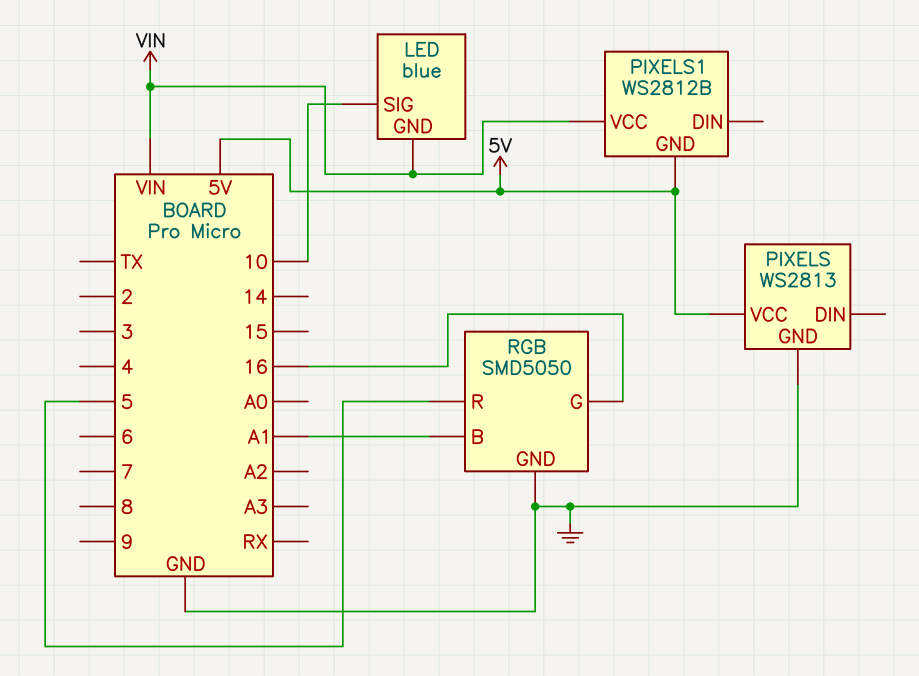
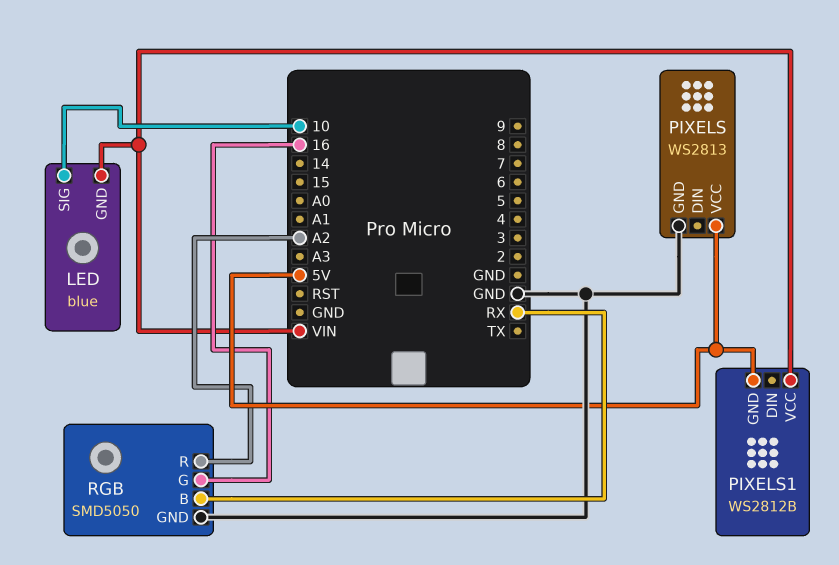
RGB pin B: A1 -> RX
RGB pin R: 5 -> A2

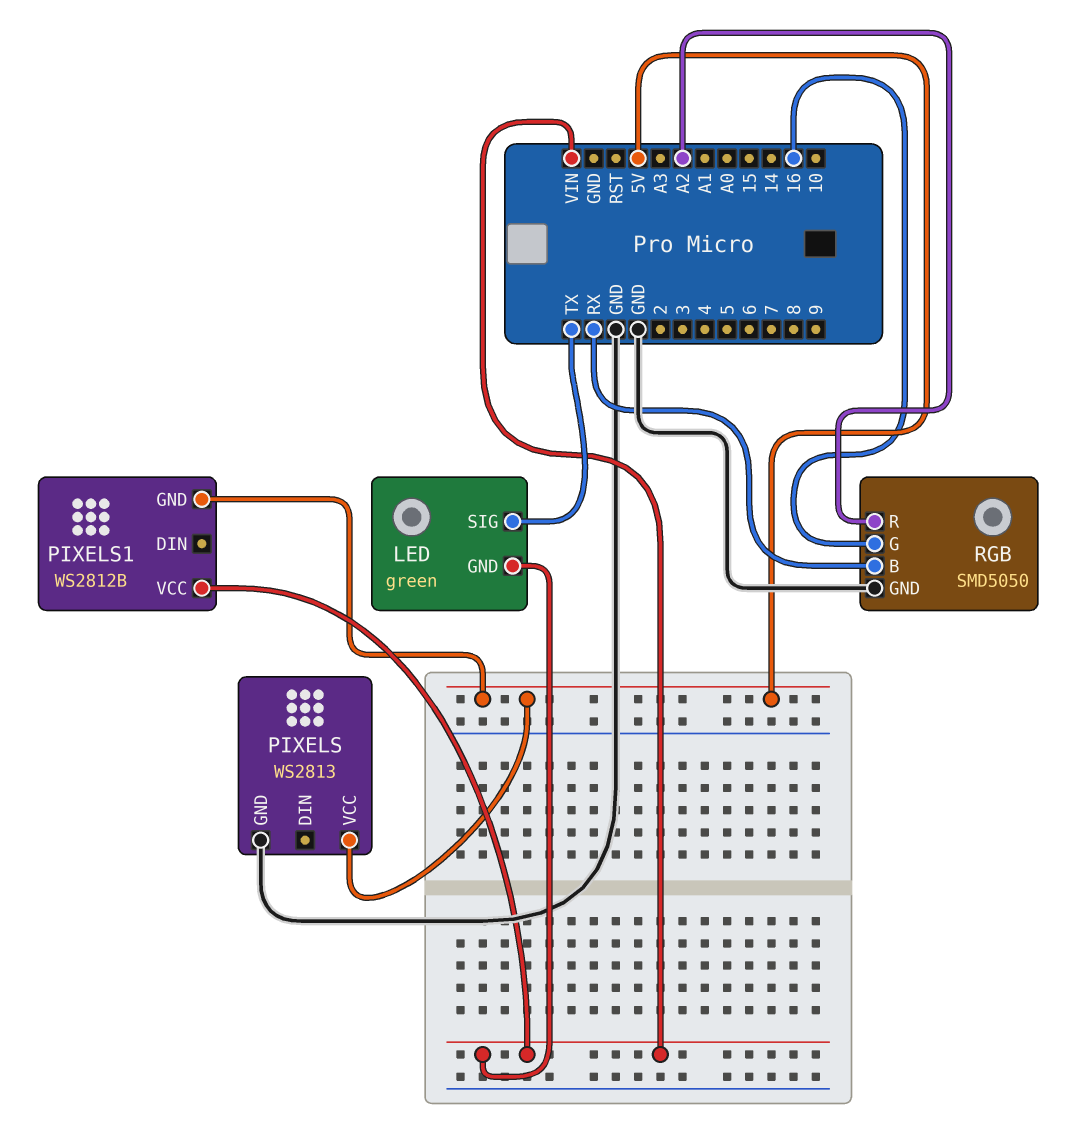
LED: blue -> green
LED pin SIG: 10 -> TX

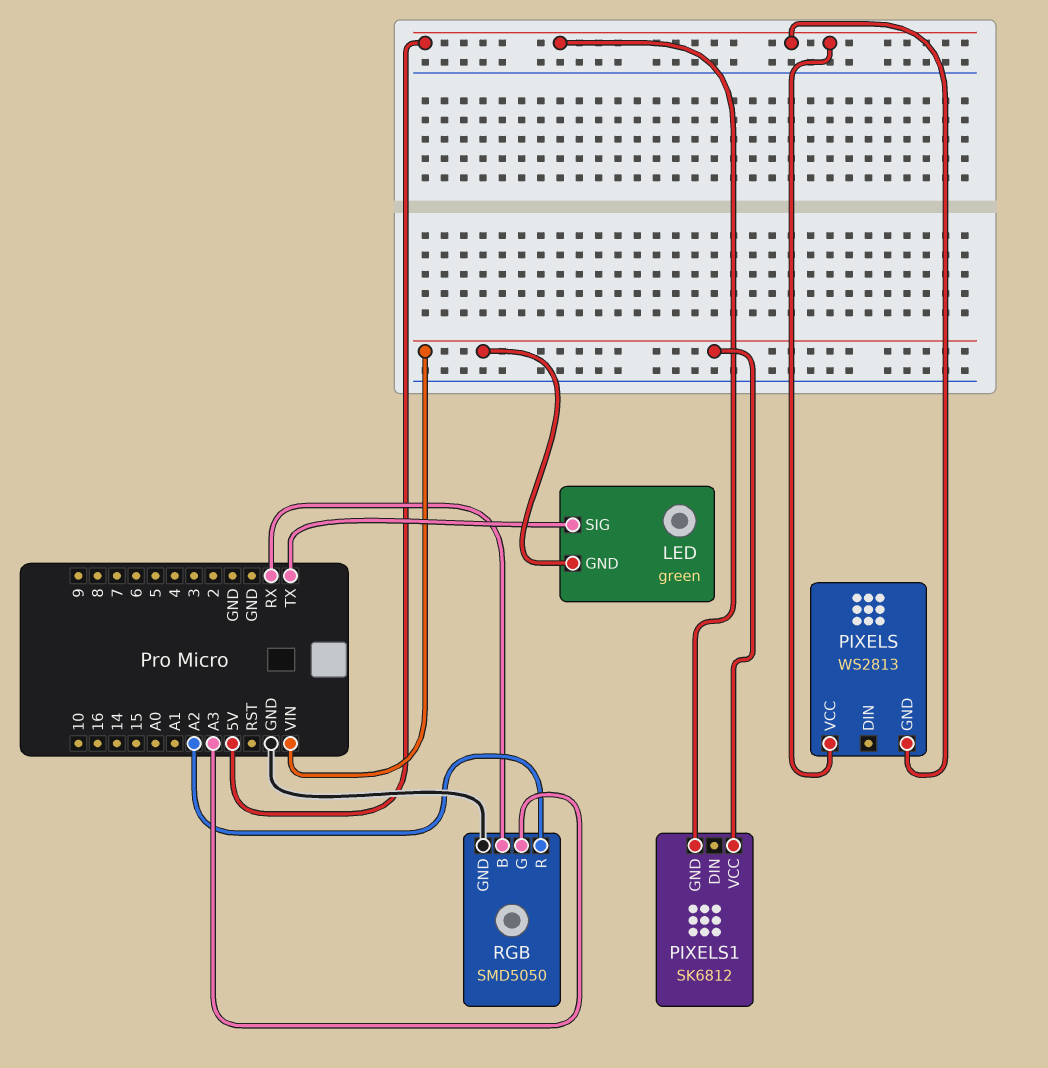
PIXELS pin GND: GND -> 5V
PIXELS1: WS2812B -> SK6812
RGB pin G: 16 -> A3

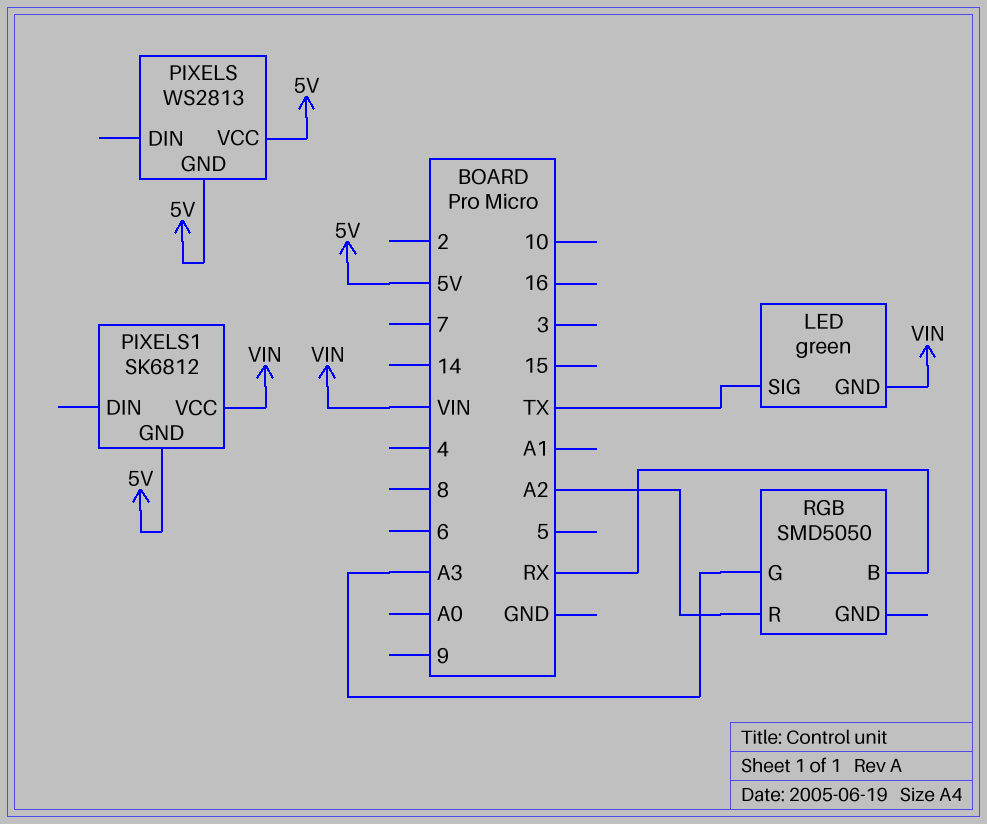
RGB pin GND: GND -> none

